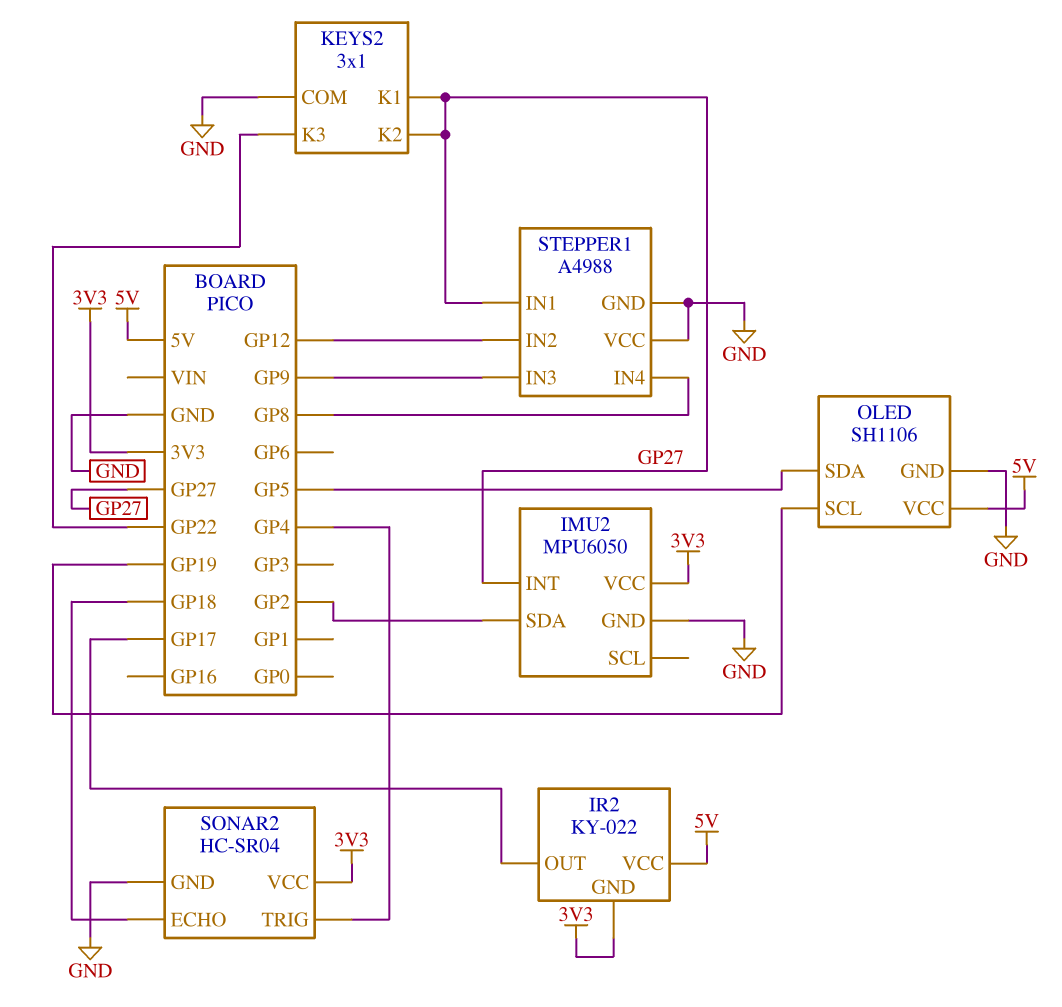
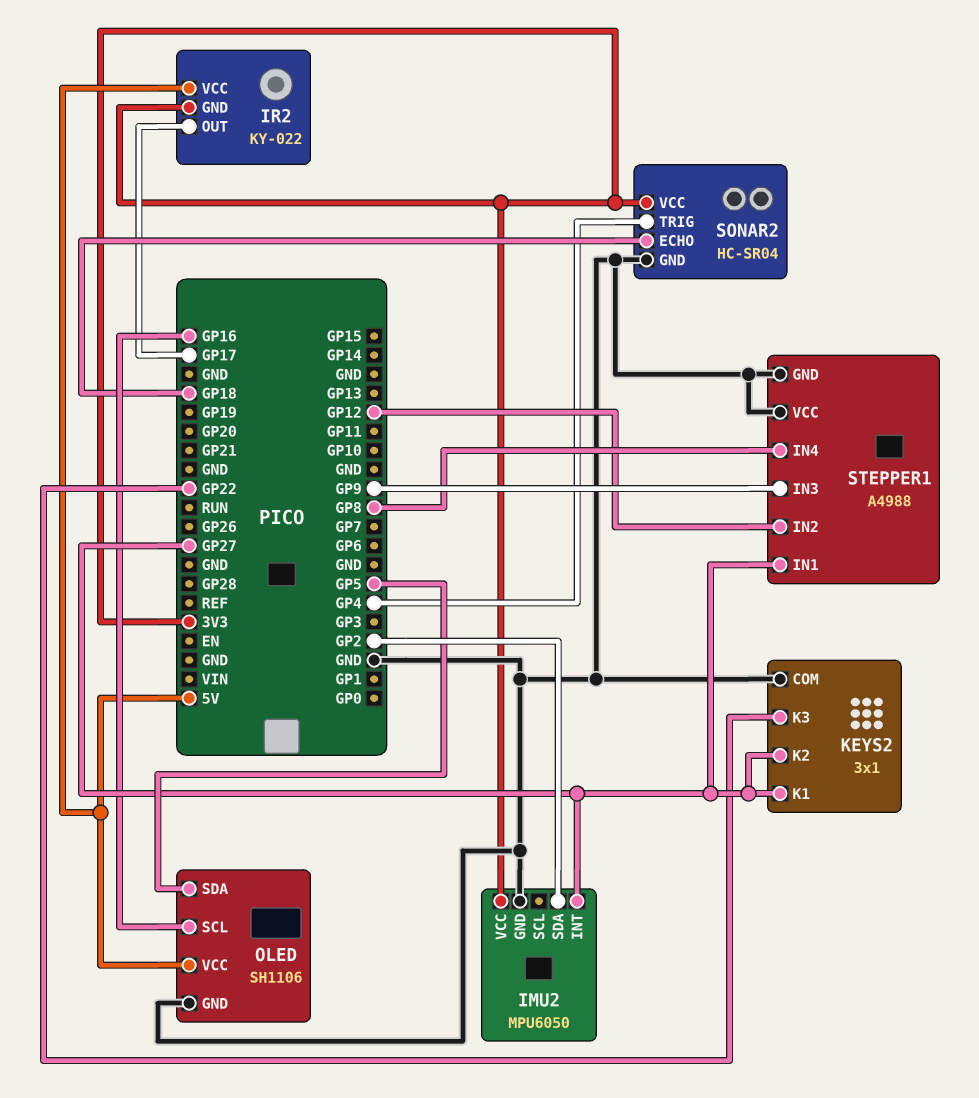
OLED pin SCL: GP19 -> GP16

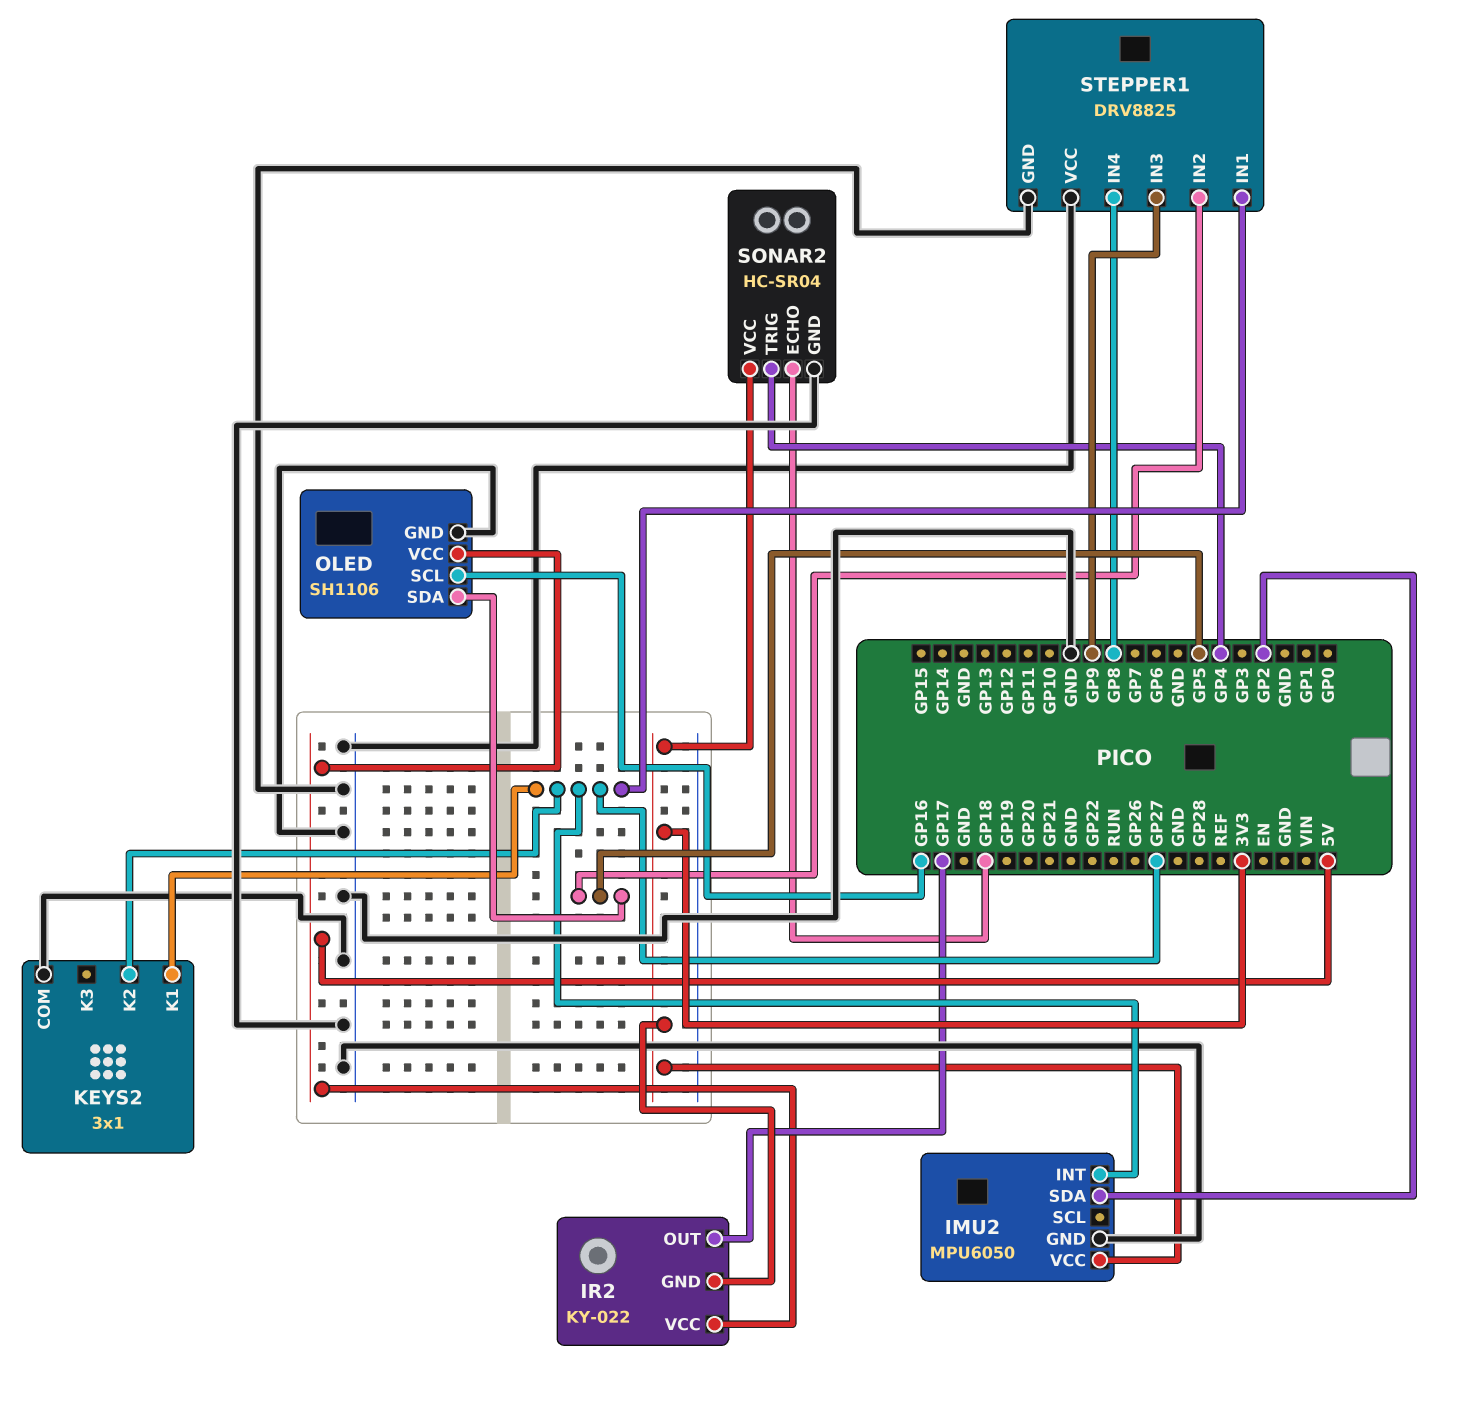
KEYS2 pin K3: GP22 -> none
STEPPER1: A4988 -> DRV8825
STEPPER1 pin IN2: GP12 -> GP5

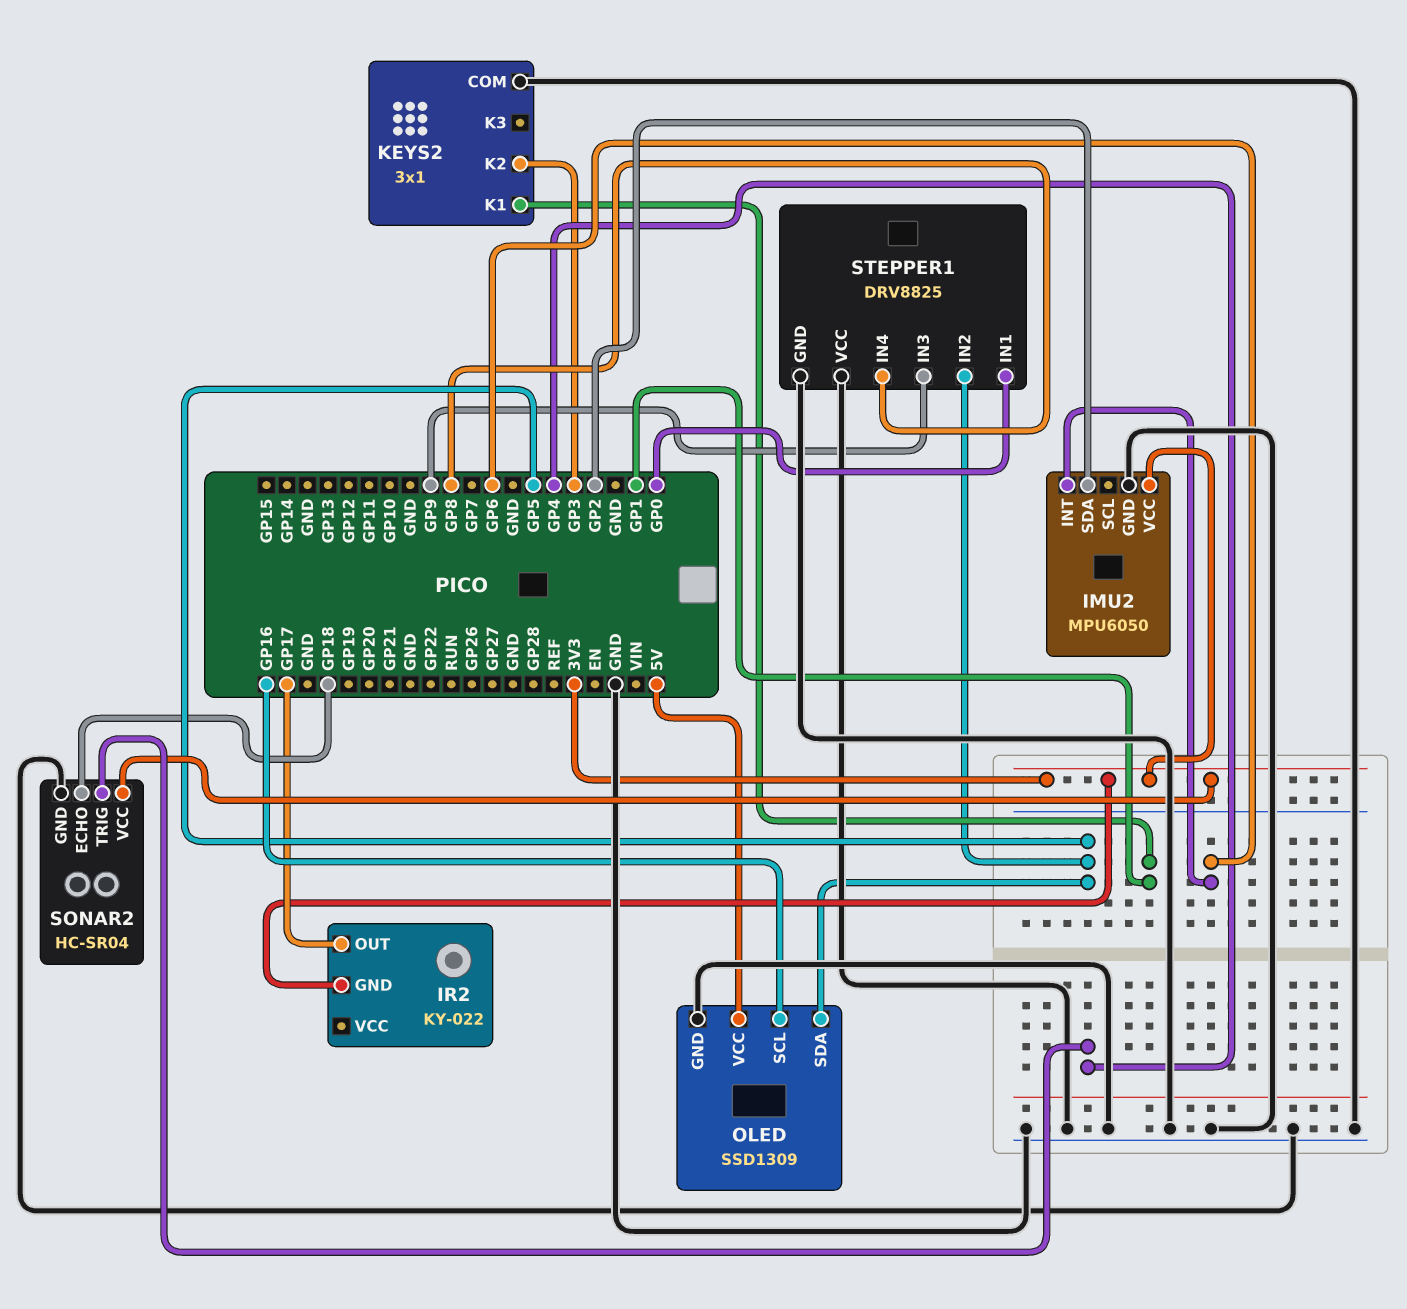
IMU2 pin INT: GP27 -> GP6
IR2 pin VCC: 5V -> none
KEYS2 pin K1: GP27 -> GP1
KEYS2 pin K2: GP27 -> GP3
OLED: SH1106 -> SSD1309
STEPPER1 pin IN1: GP27 -> GP0

